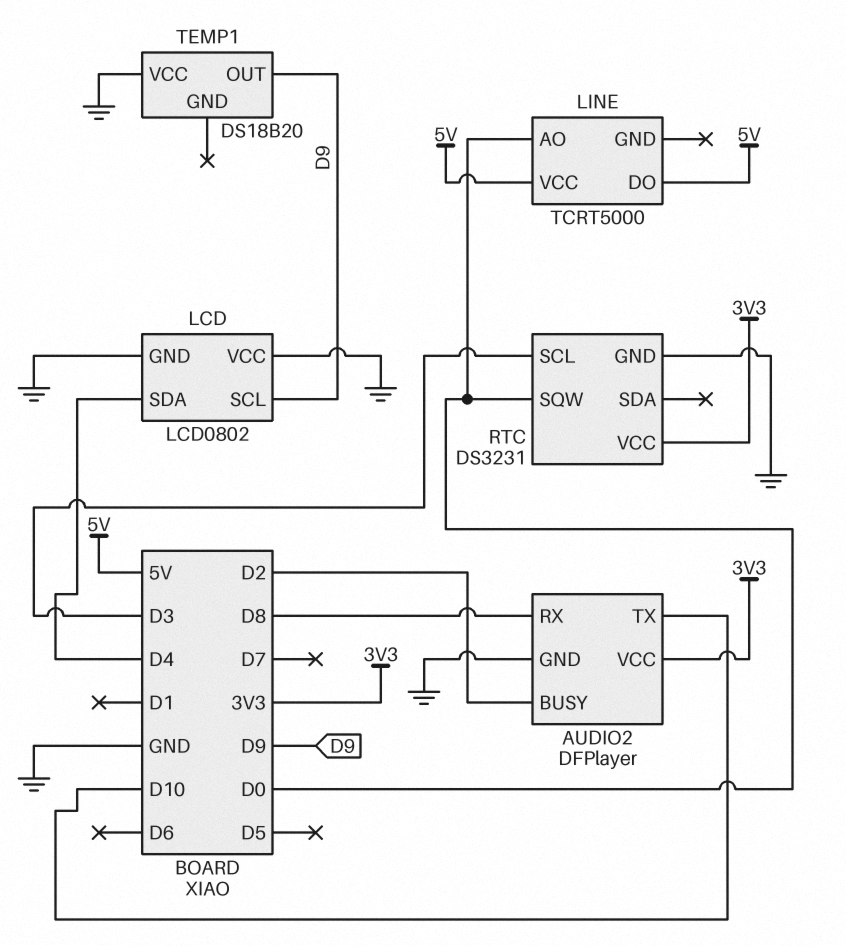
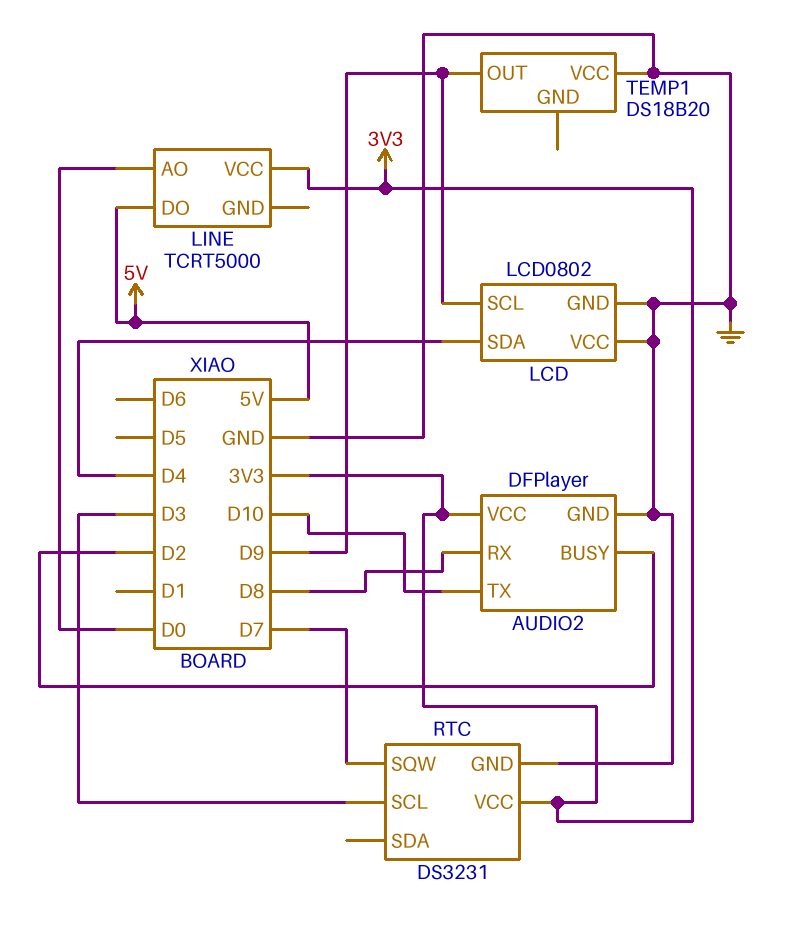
LINE pin VCC: 5V -> 3V3
RTC pin SQW: D0 -> D7

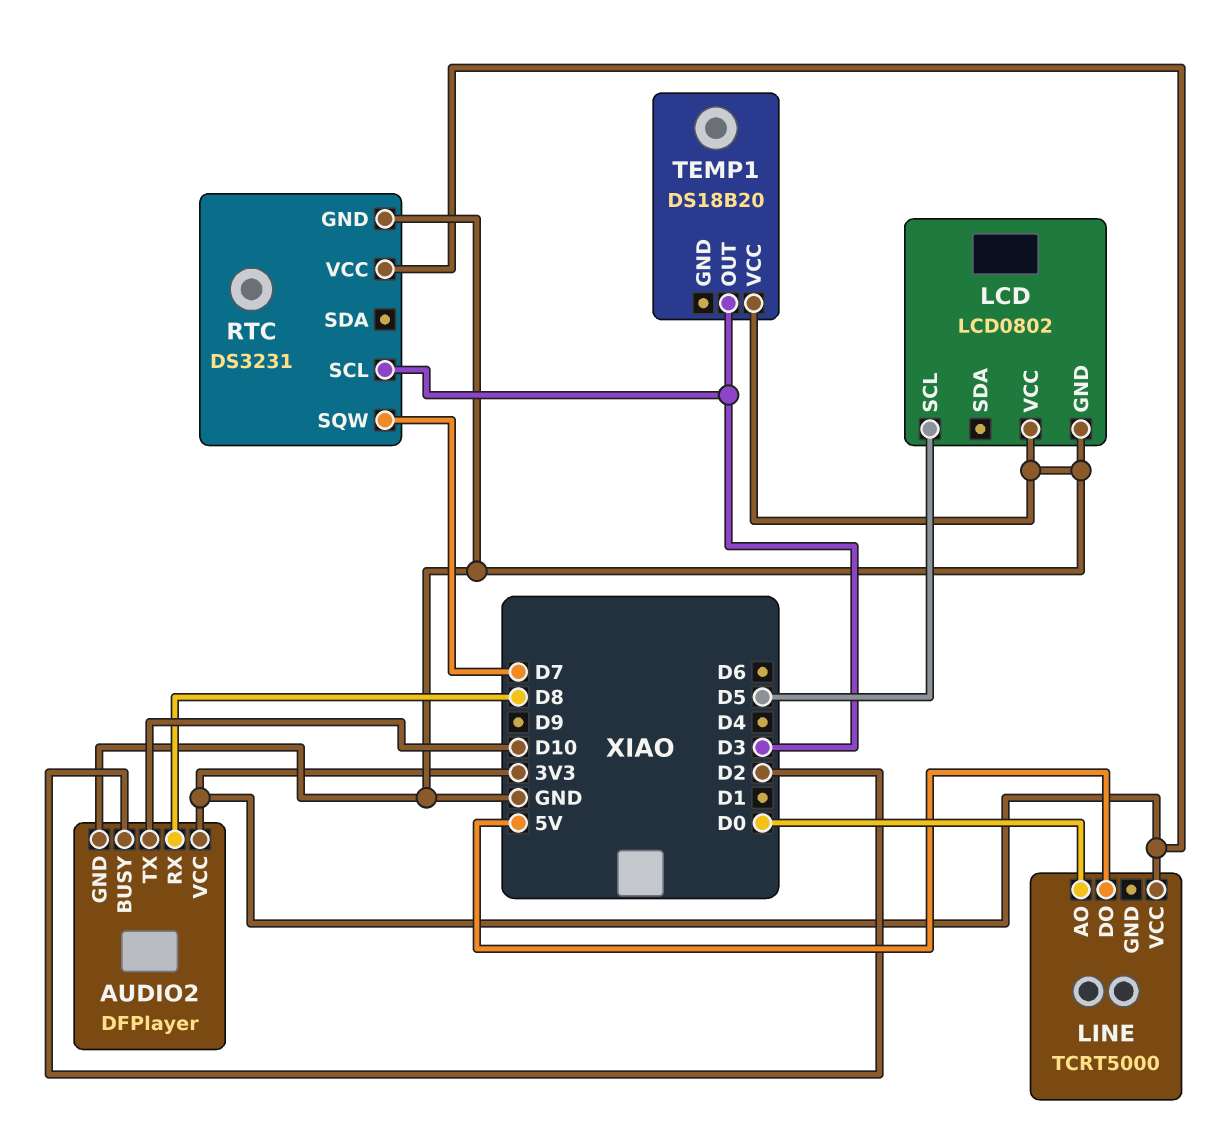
LCD pin SCL: D9 -> D5
LCD pin SDA: D4 -> none
TEMP1 pin OUT: D9 -> D3

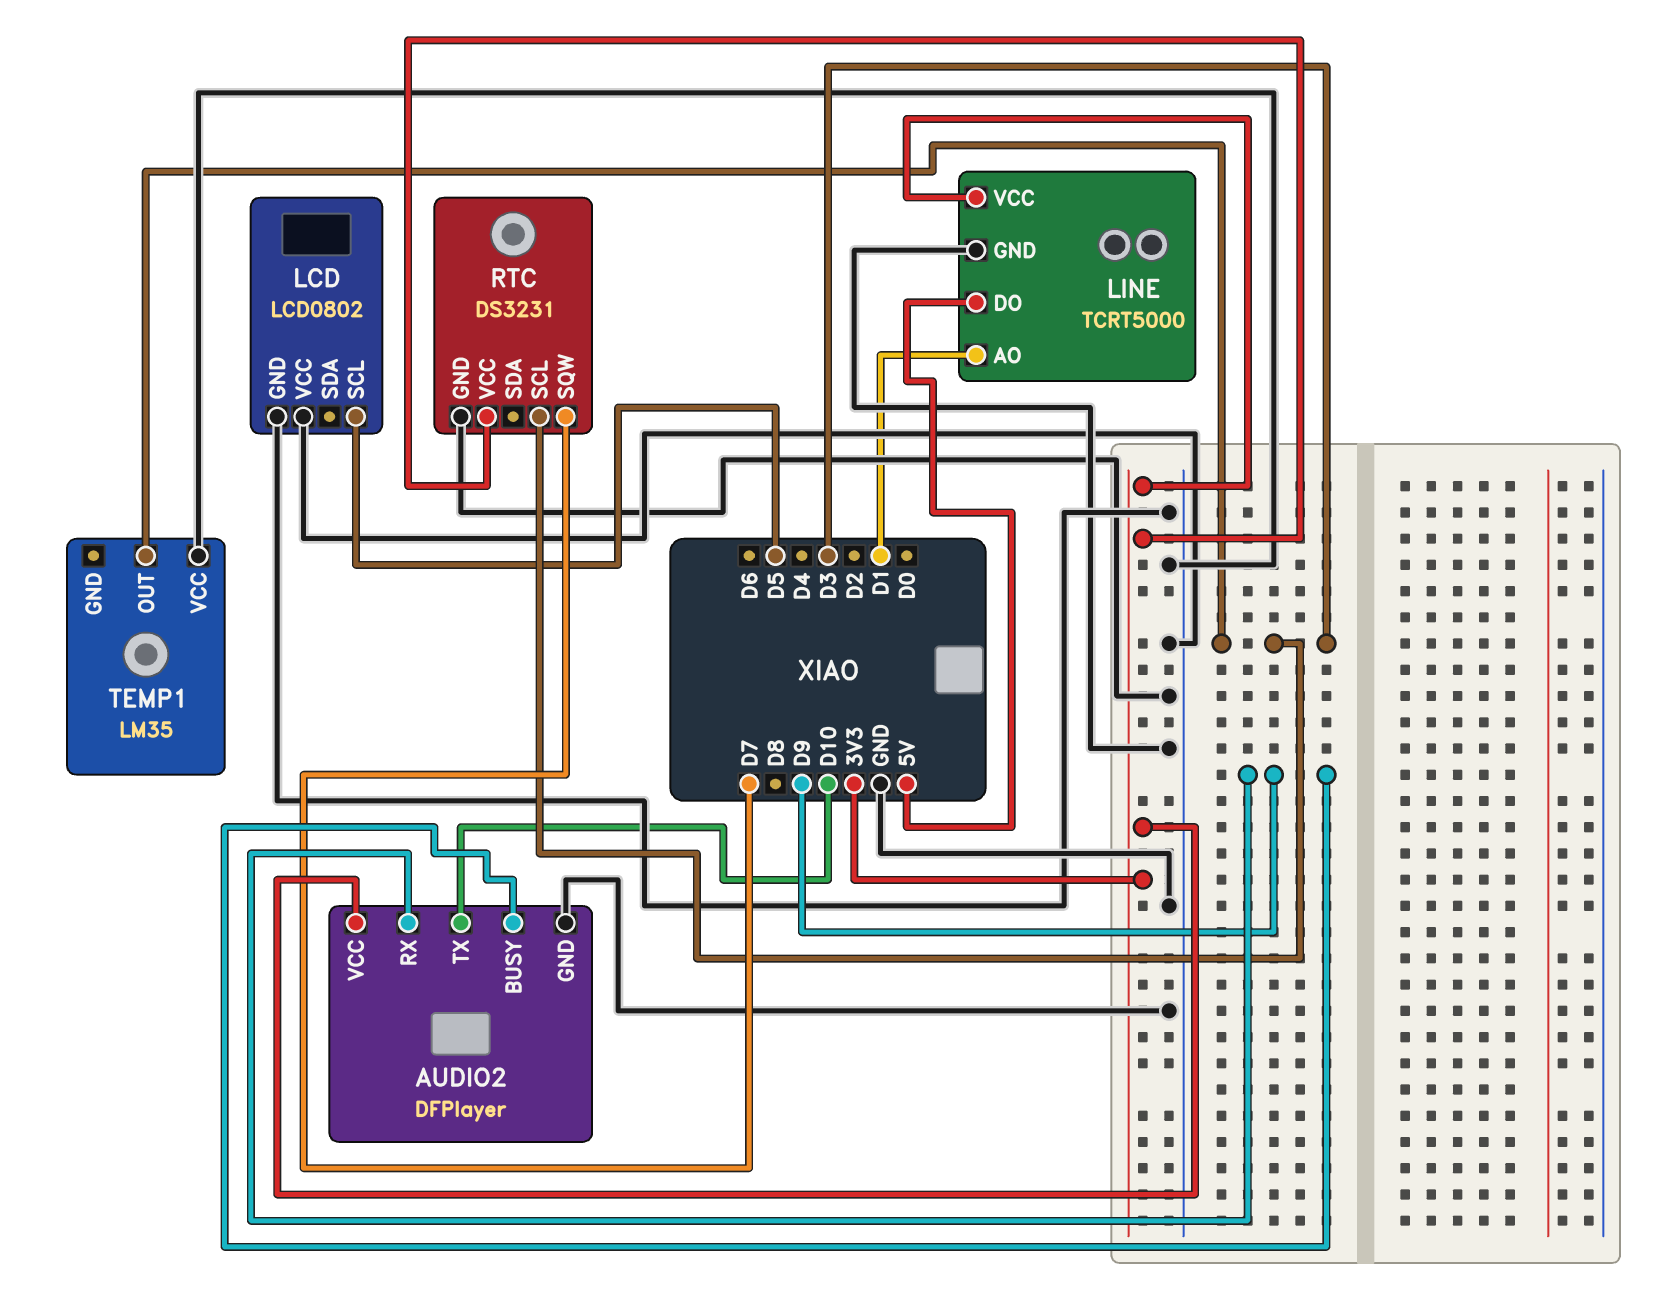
AUDIO2 pin BUSY: D2 -> D9
AUDIO2 pin RX: D8 -> D9
LINE pin AO: D0 -> D1
LINE pin GND: none -> GND
TEMP1: DS18B20 -> LM35

